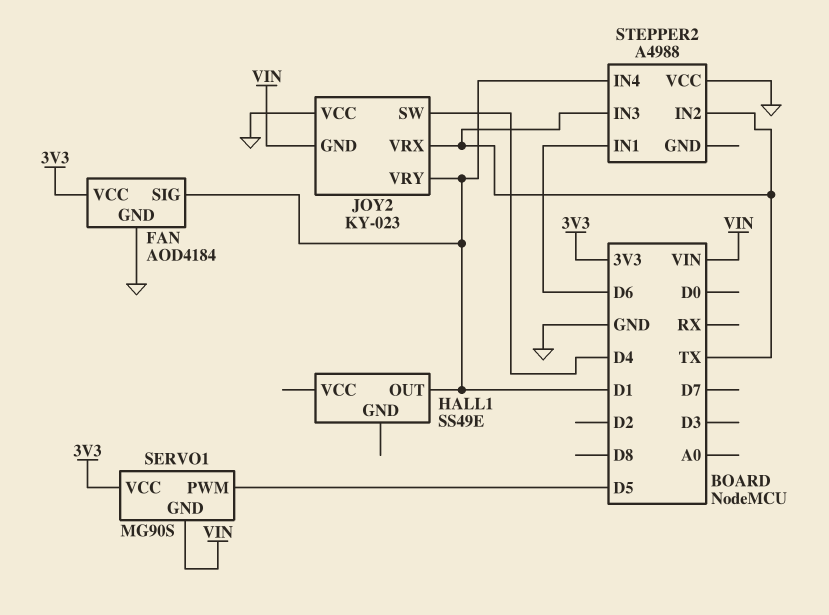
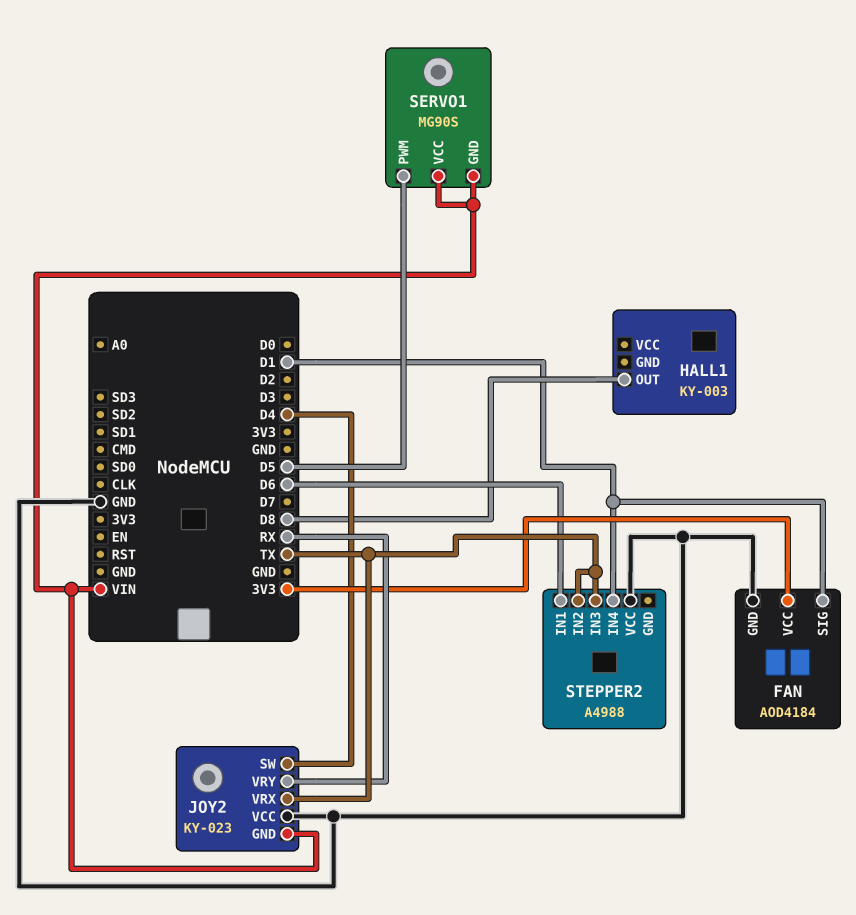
HALL1: SS49E -> KY-003
HALL1 pin OUT: D1 -> D8
JOY2 pin VRY: D1 -> RX
SERVO1 pin VCC: 3V3 -> VIN

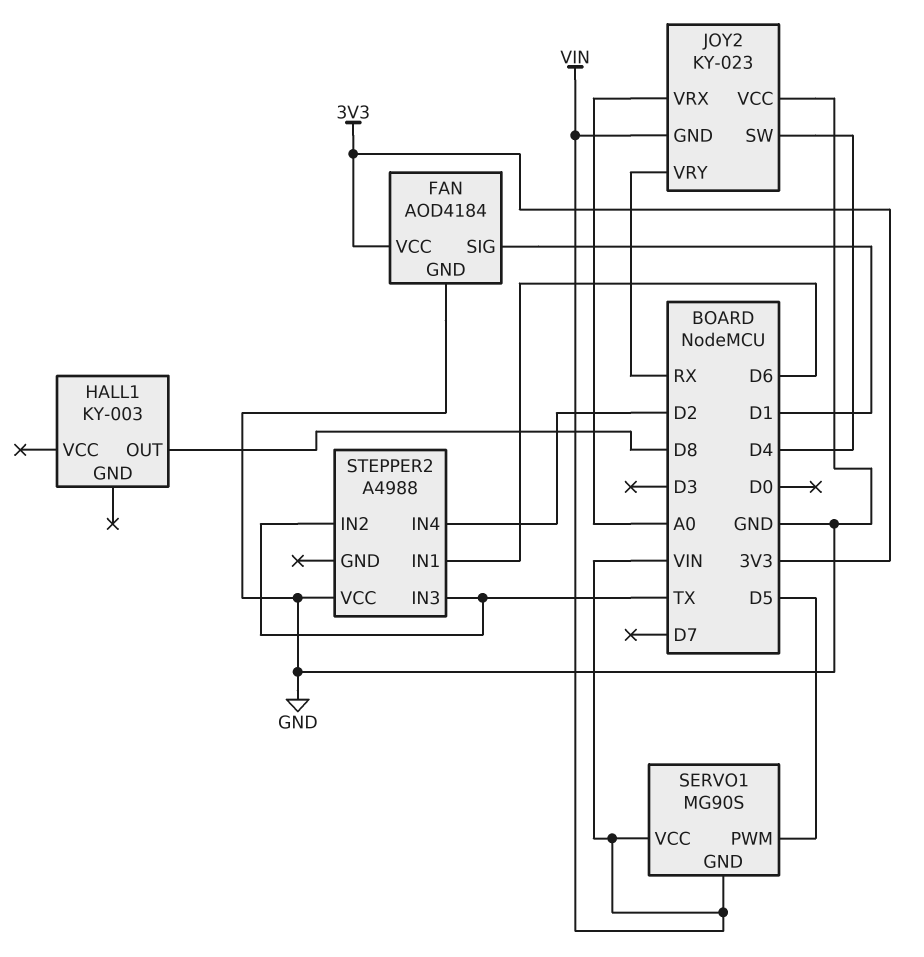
JOY2 pin VRX: TX -> A0
STEPPER2 pin IN4: D1 -> D2

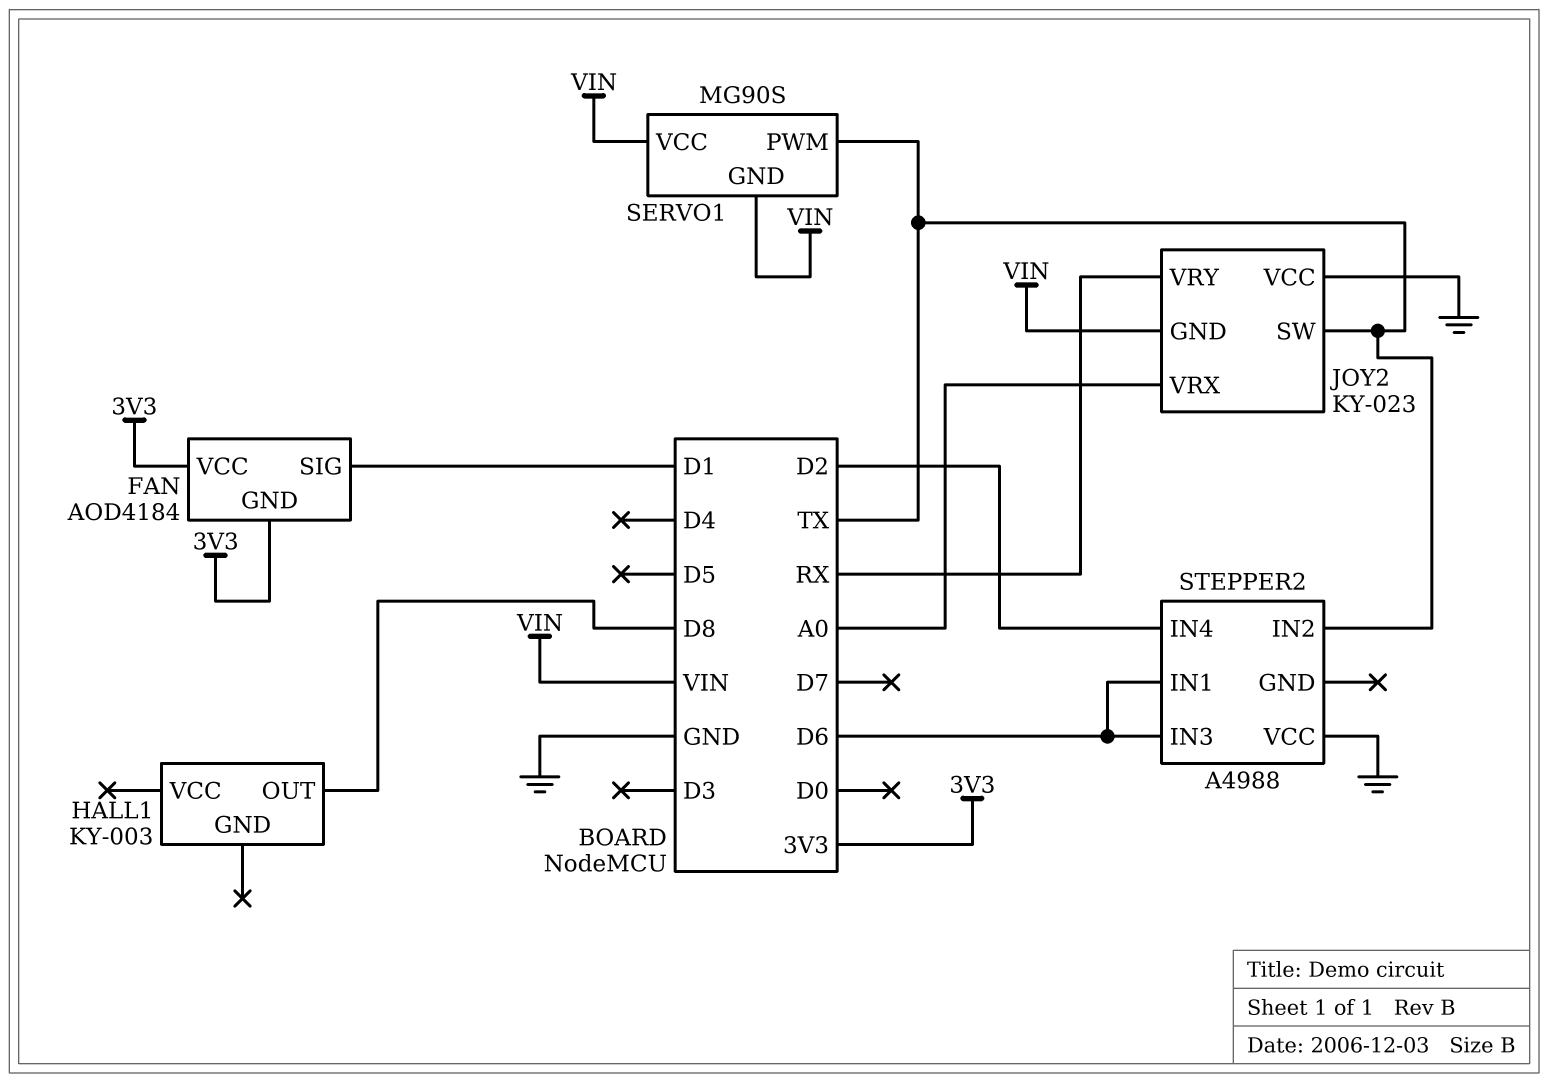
FAN pin GND: GND -> 3V3
JOY2 pin SW: D4 -> TX
SERVO1 pin PWM: D5 -> TX
STEPPER2 pin IN3: TX -> D6

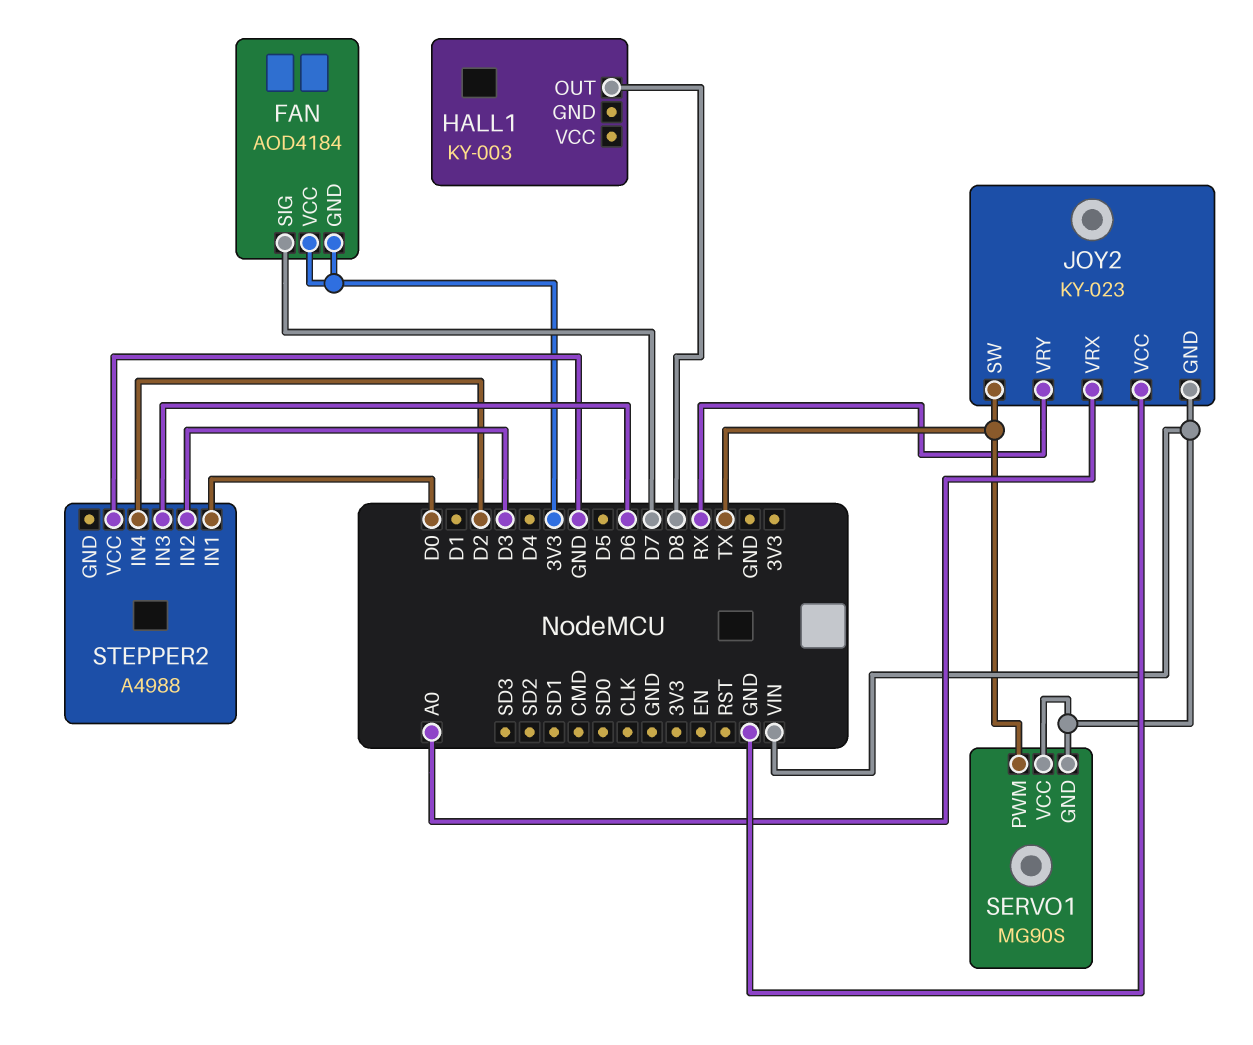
FAN pin SIG: D1 -> D7
STEPPER2 pin IN1: D6 -> D0
STEPPER2 pin IN2: TX -> D3

